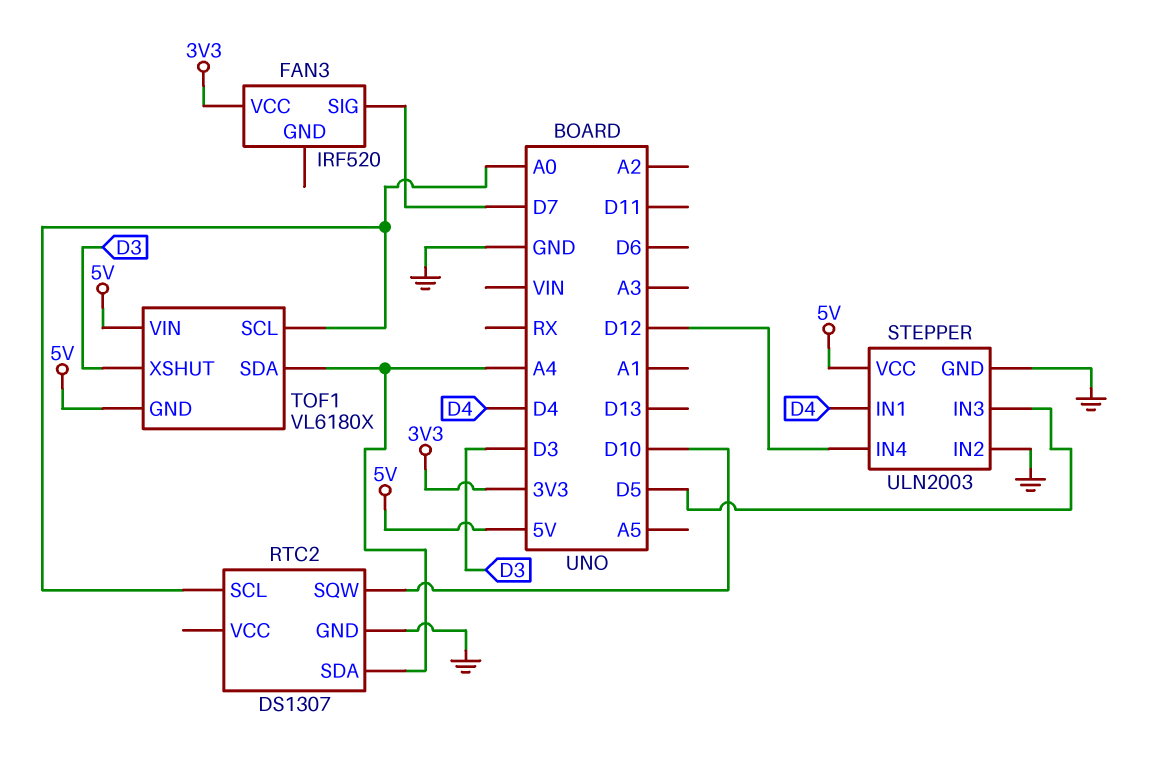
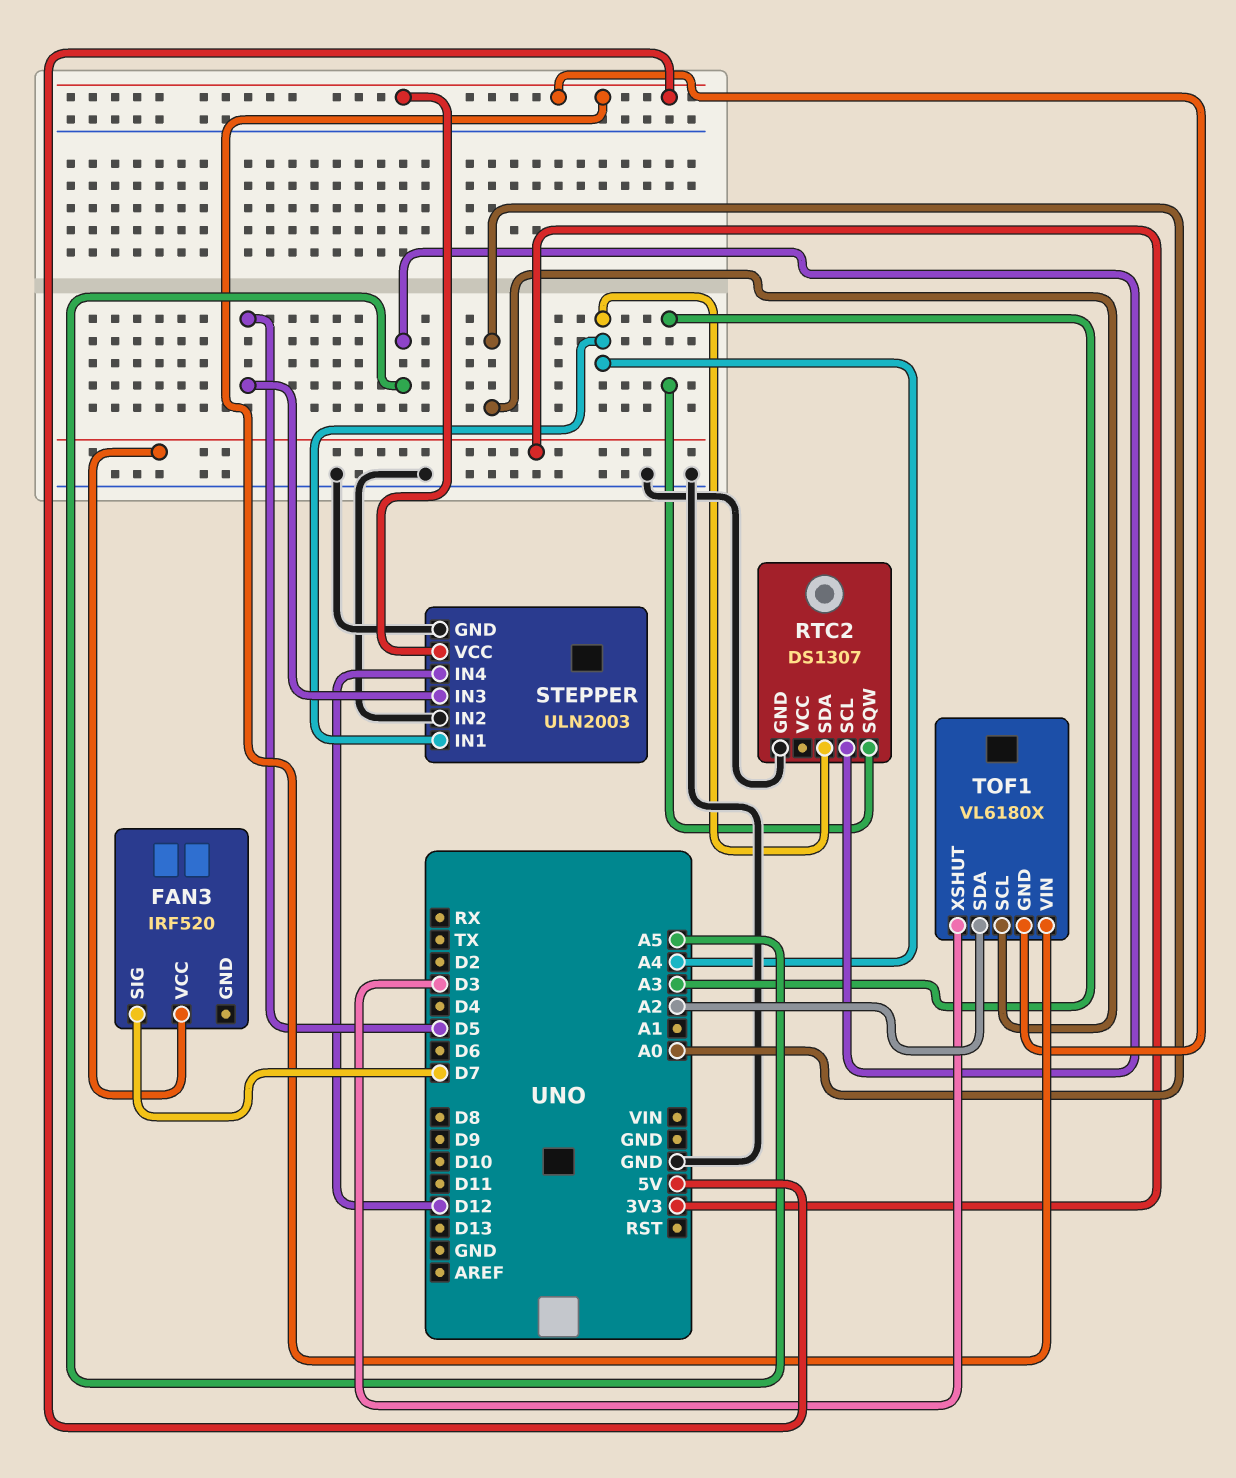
RTC2 pin SCL: A0 -> A5
RTC2 pin SQW: D10 -> A3
STEPPER pin IN1: D4 -> A4
TOF1 pin SDA: A4 -> A2

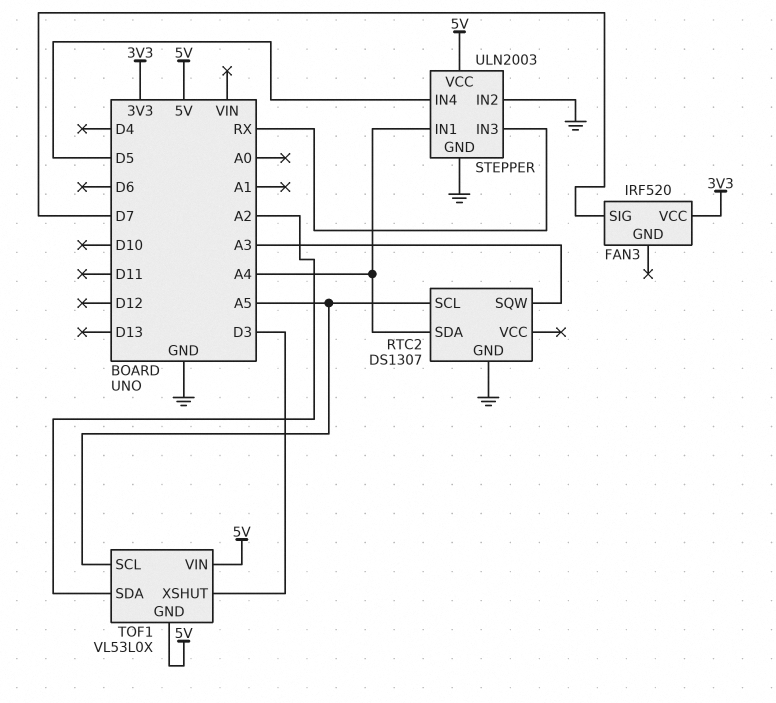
STEPPER pin IN3: D5 -> RX
STEPPER pin IN4: D12 -> D5
TOF1: VL6180X -> VL53L0X
TOF1 pin SCL: A0 -> A5

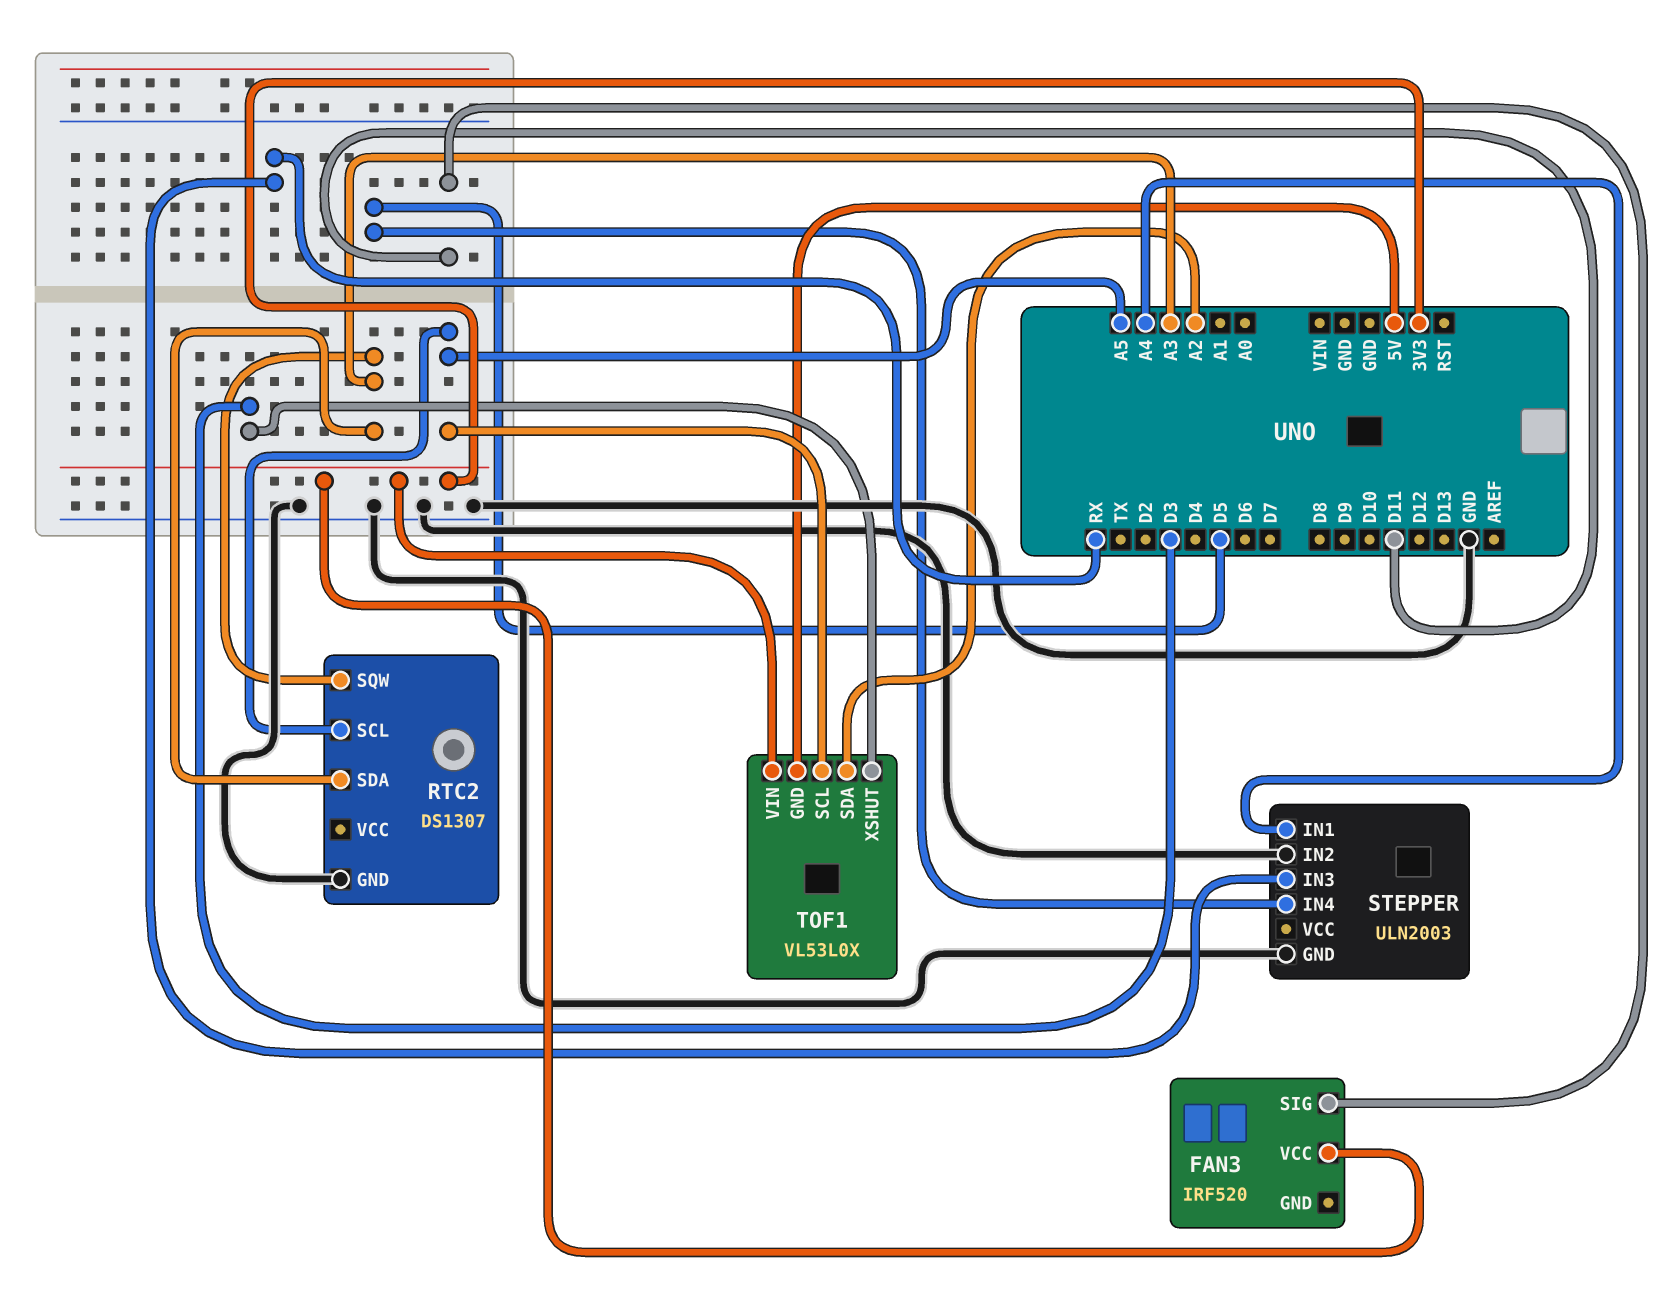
FAN3 pin SIG: D7 -> D11
RTC2 pin SDA: A4 -> A3
STEPPER pin VCC: 5V -> none
TOF1 pin VIN: 5V -> 3V3

